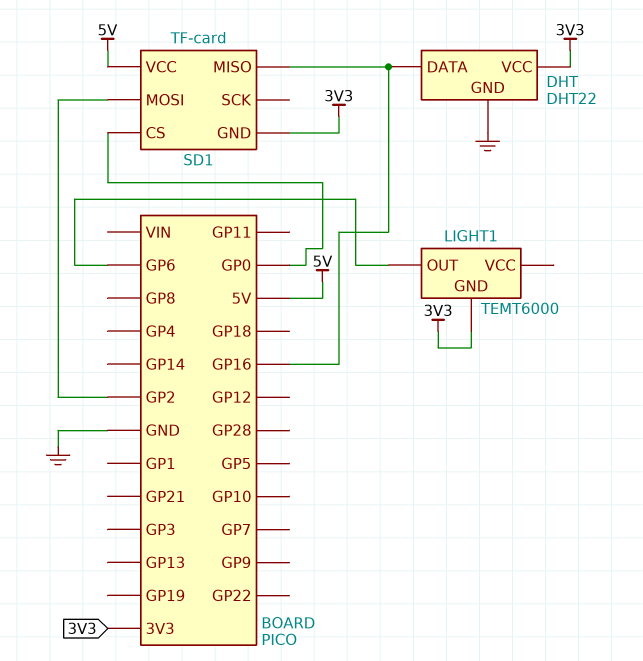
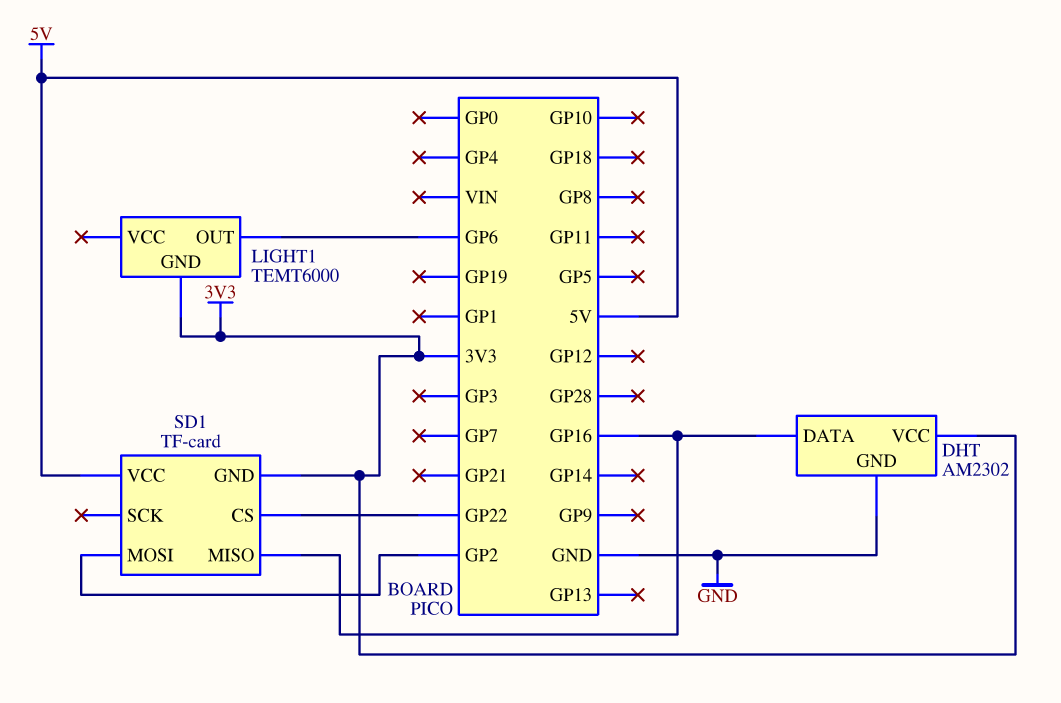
DHT: DHT22 -> AM2302
SD1 pin CS: GP0 -> GP22

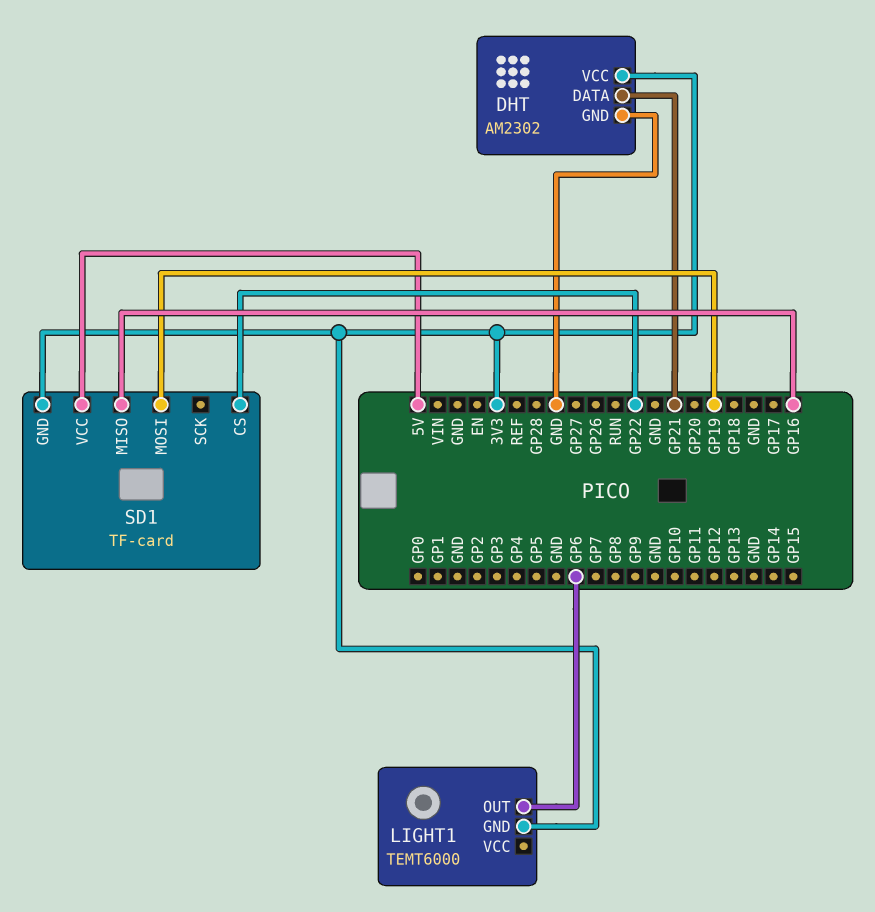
DHT pin DATA: GP16 -> GP21
SD1 pin MOSI: GP2 -> GP19

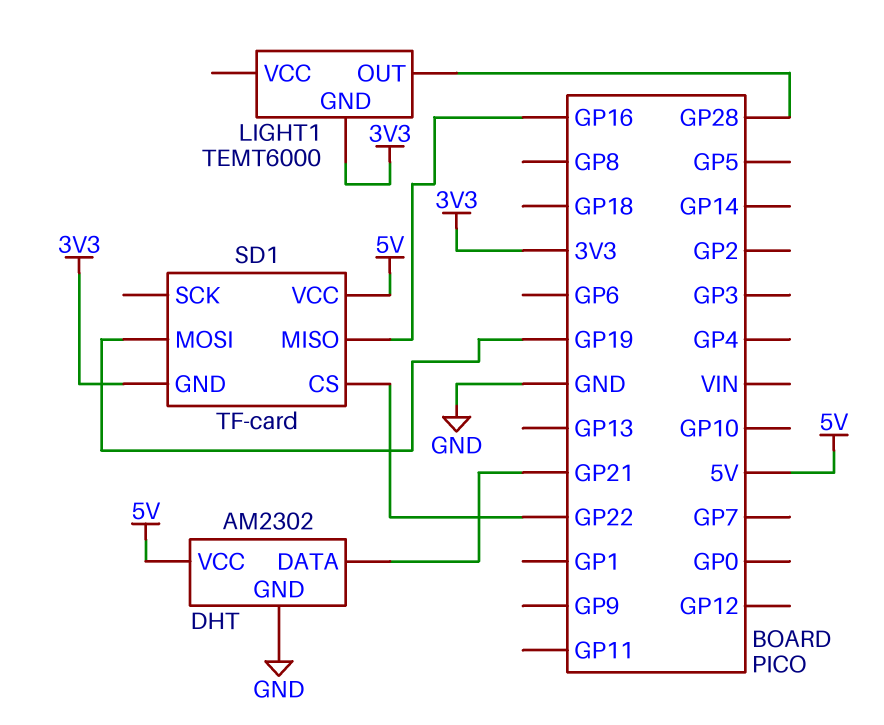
DHT pin VCC: 3V3 -> 5V
LIGHT1 pin OUT: GP6 -> GP28

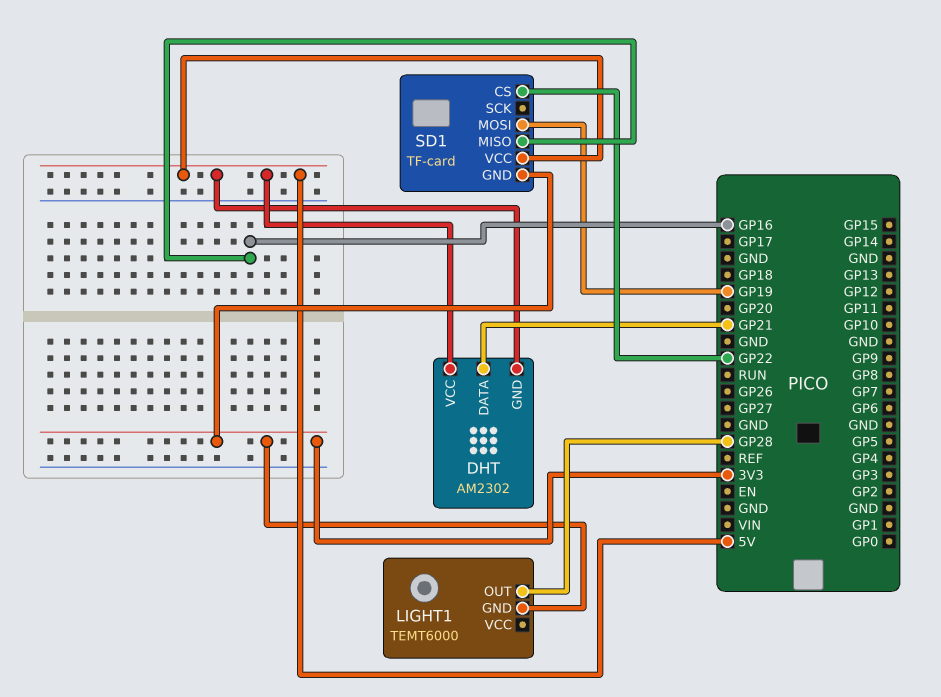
DHT pin GND: GND -> 5V

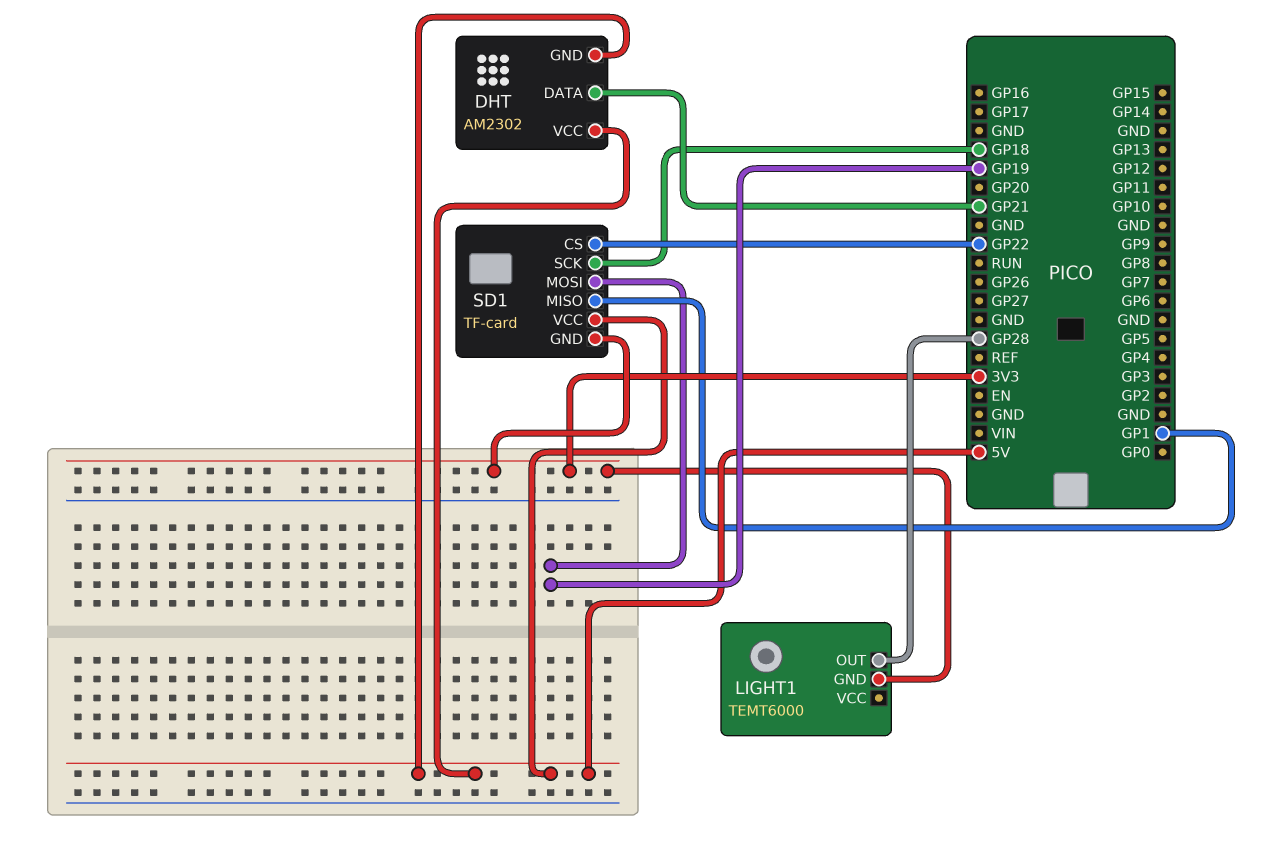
SD1 pin MISO: GP16 -> GP1
SD1 pin SCK: none -> GP18

